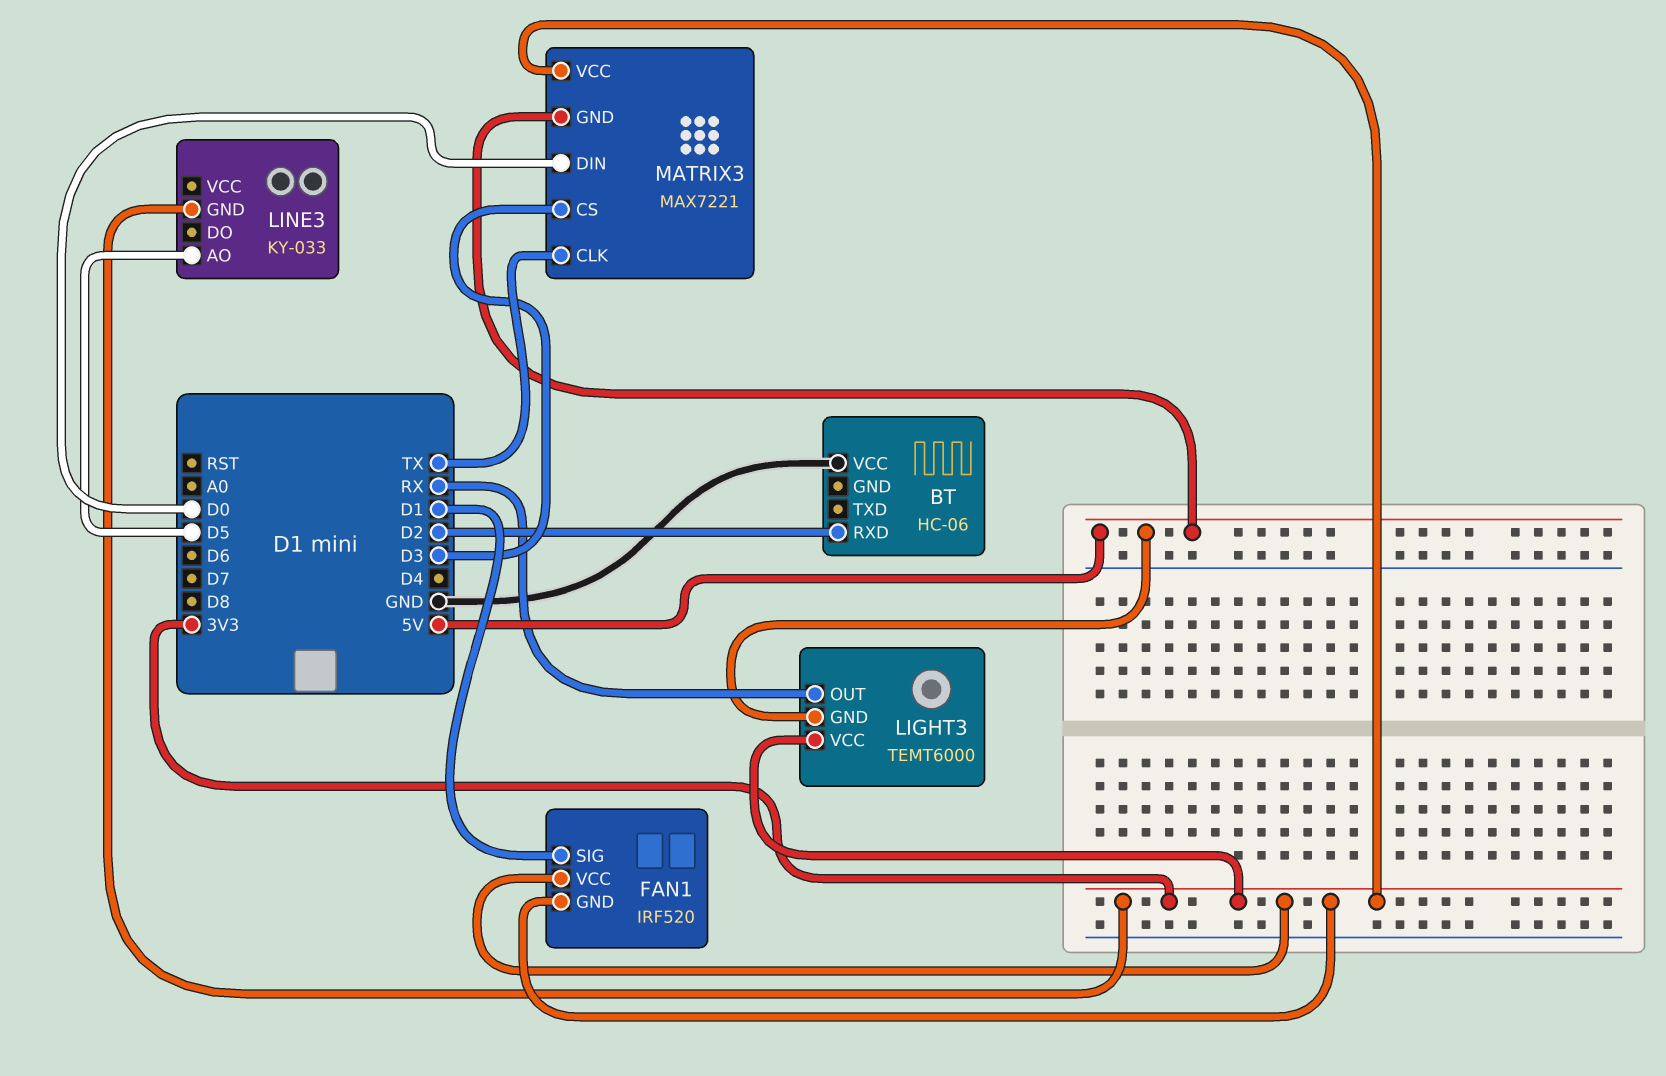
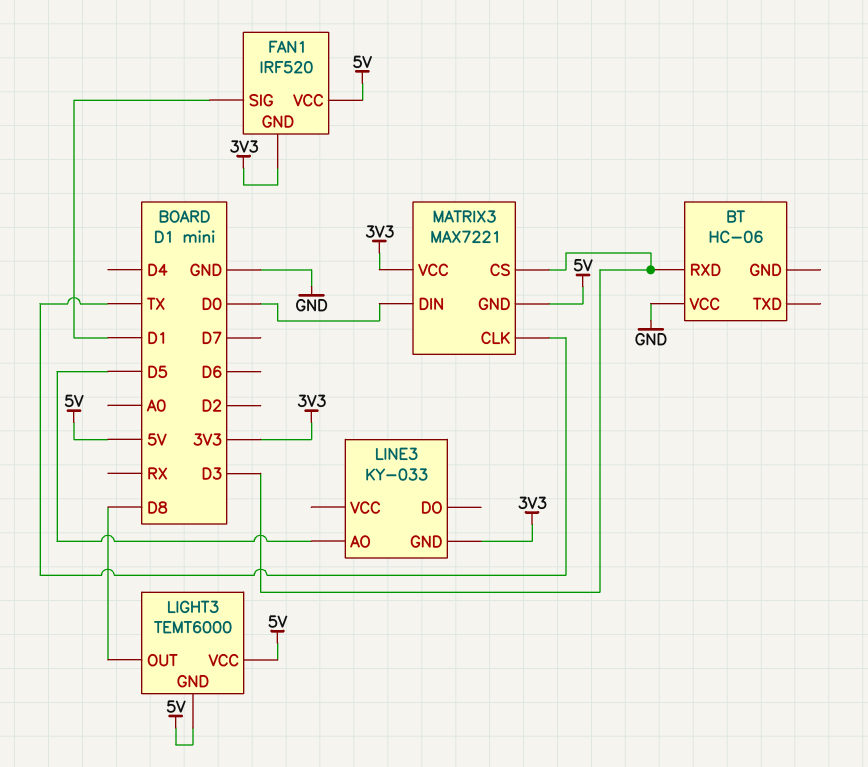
BT pin RXD: D2 -> D3
FAN1 pin VCC: 3V3 -> 5V
LIGHT3 pin OUT: RX -> D8
LIGHT3 pin VCC: 3V3 -> 5V

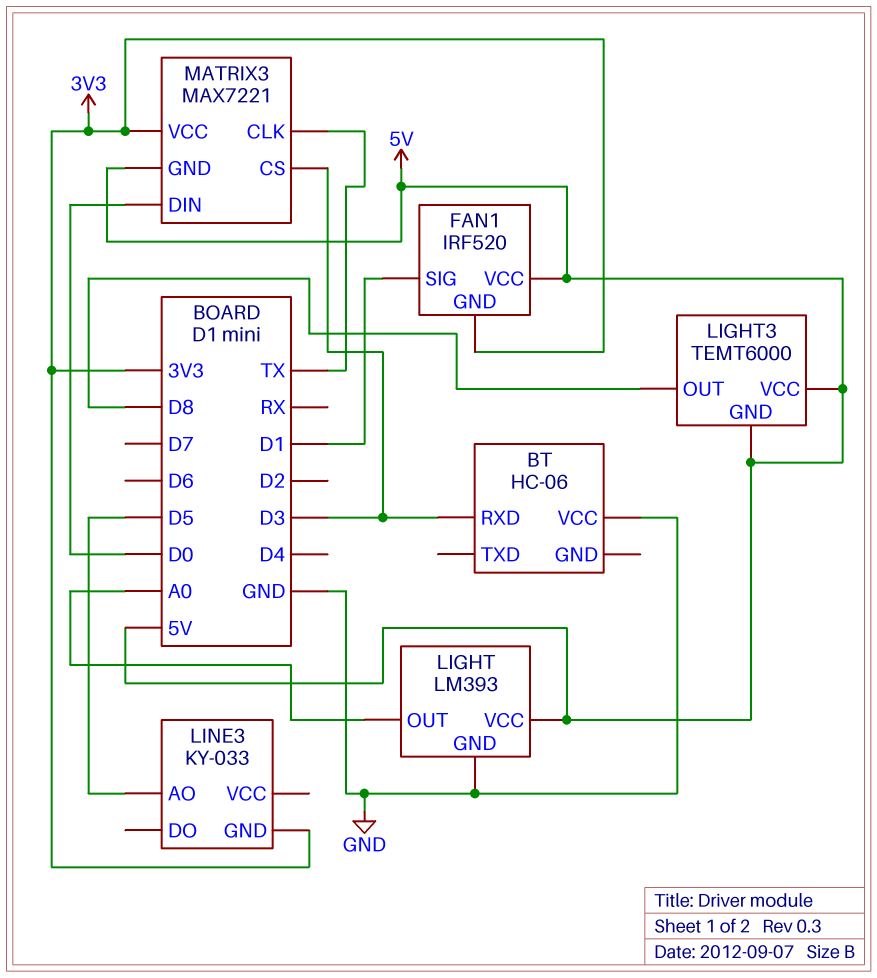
LIGHT: none -> LM393
LIGHT pin GND: none -> GND
LIGHT pin OUT: none -> A0
LIGHT pin VCC: none -> 5V

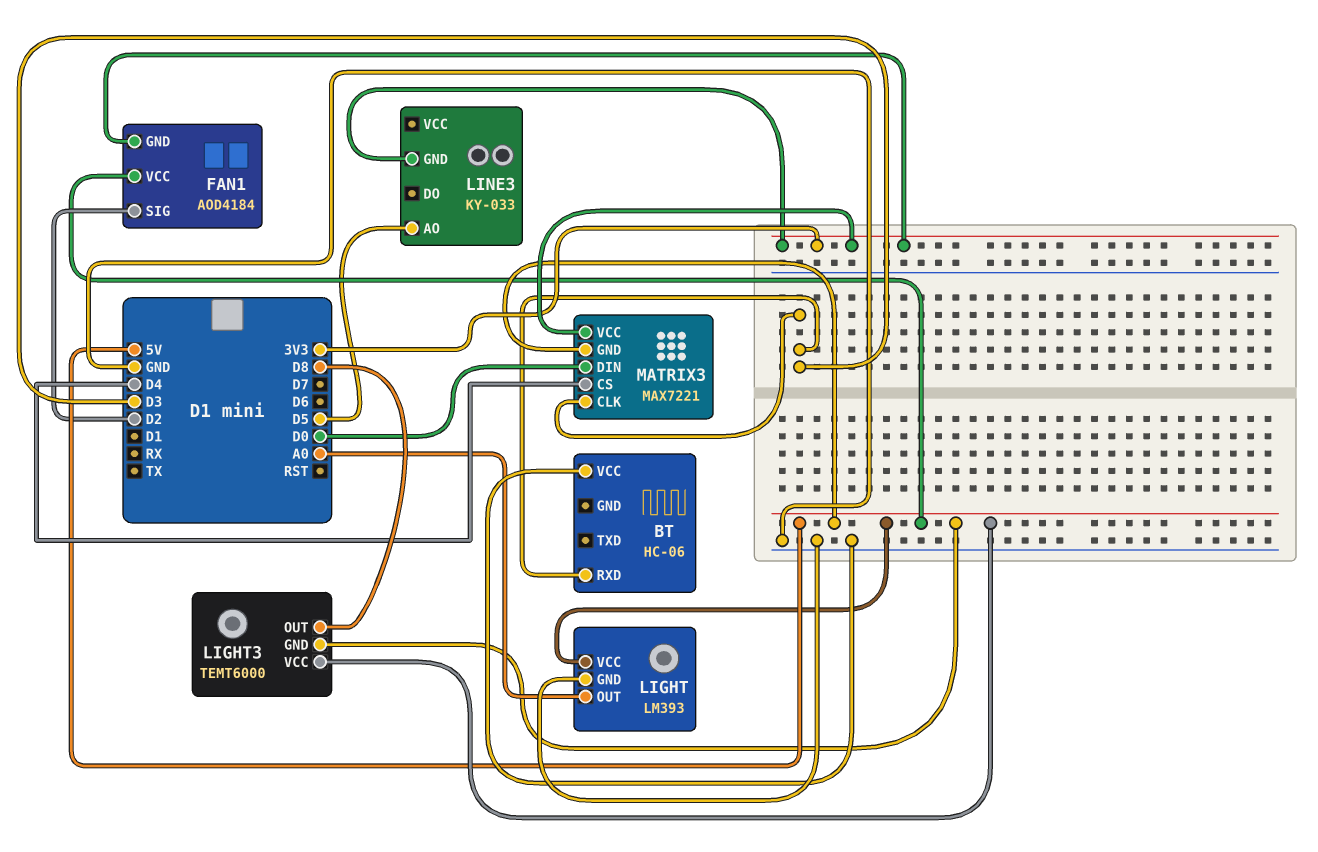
FAN1: IRF520 -> AOD4184
FAN1 pin SIG: D1 -> D2
MATRIX3 pin CLK: TX -> D3
MATRIX3 pin CS: D3 -> D4

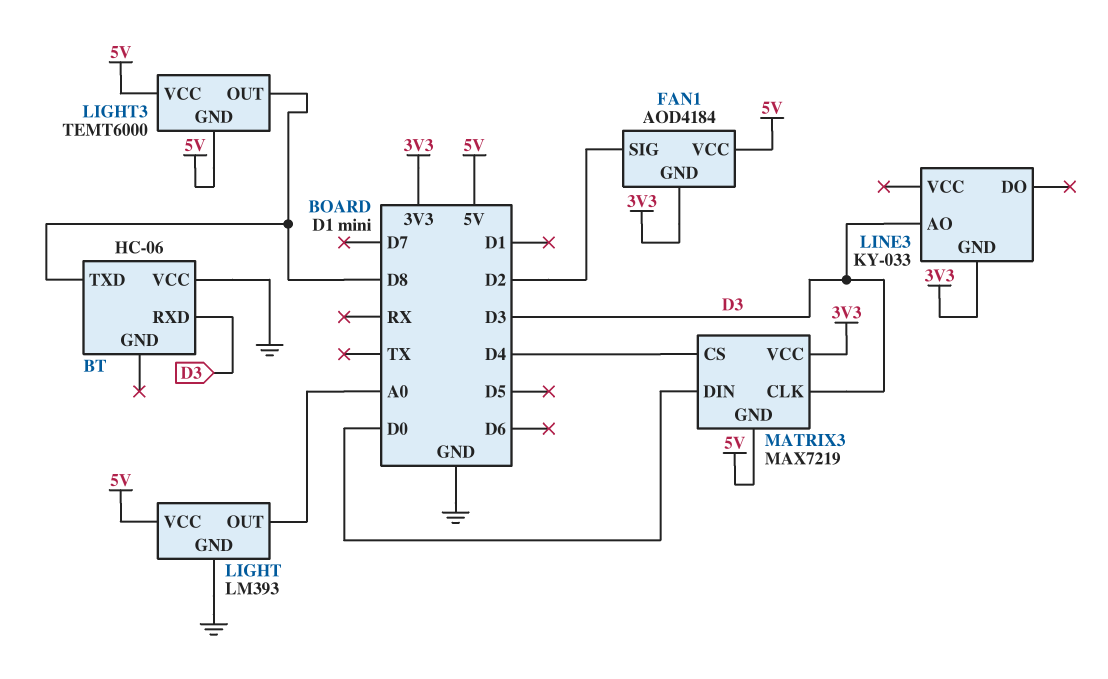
BT pin TXD: none -> D8
LINE3 pin AO: D5 -> D3
MATRIX3: MAX7221 -> MAX7219

